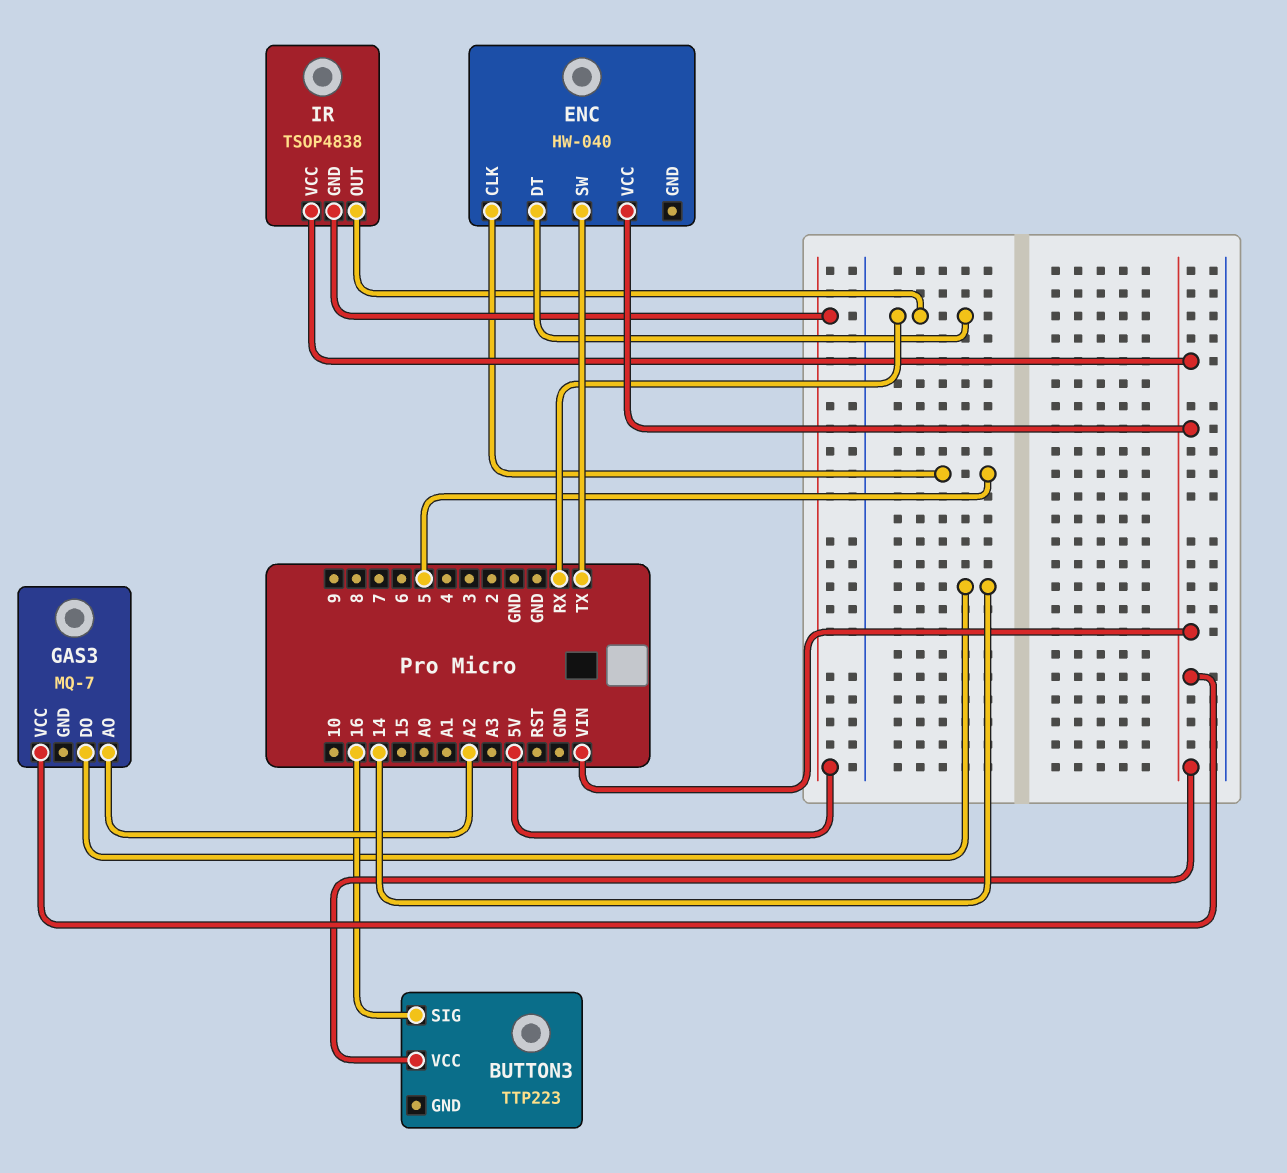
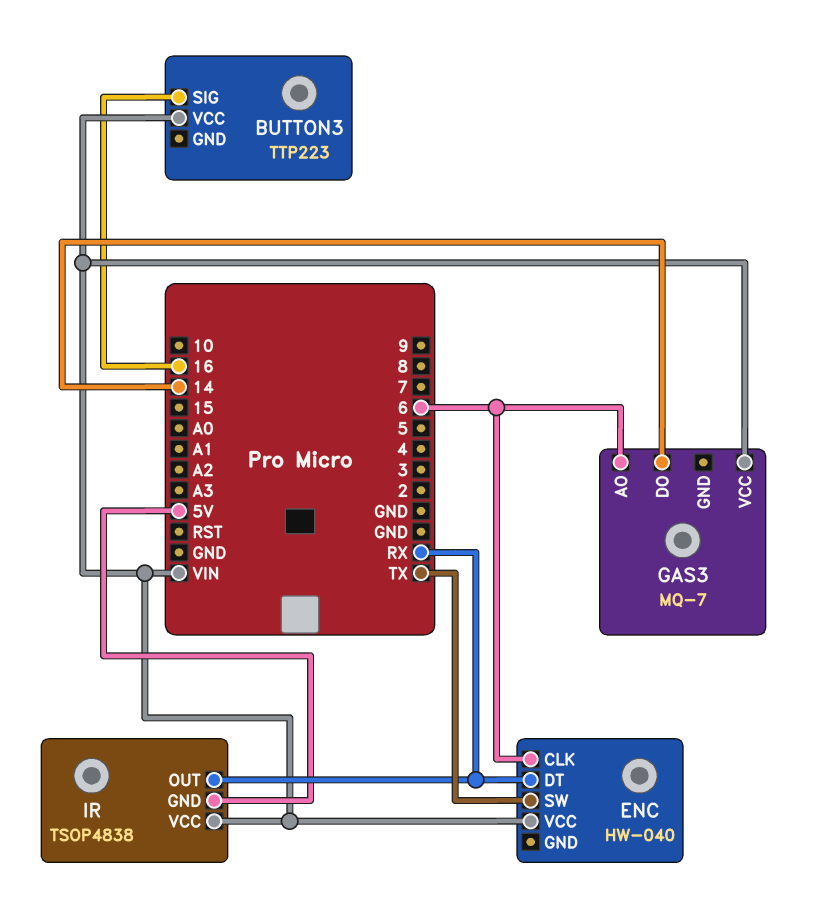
ENC pin CLK: 5 -> 6
GAS3 pin AO: A2 -> 6

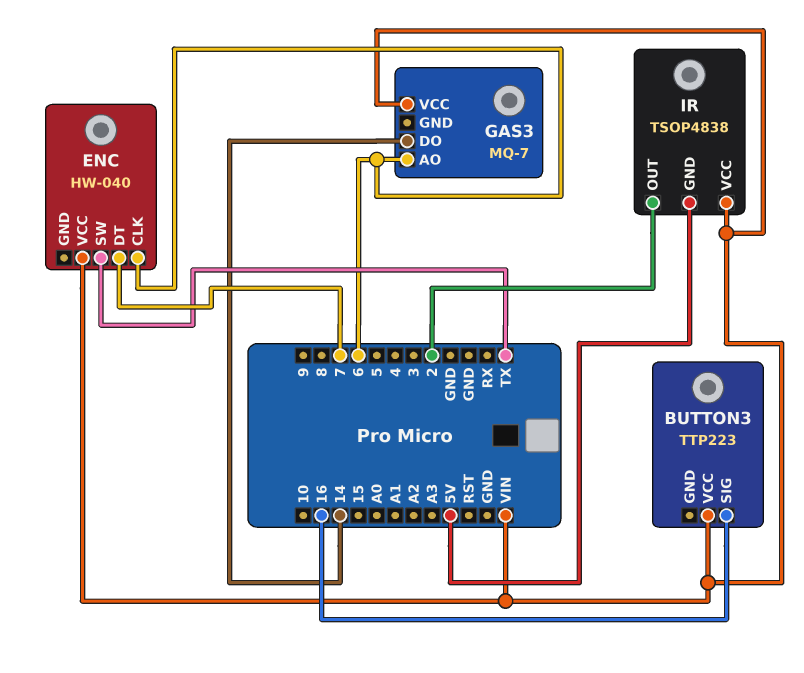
ENC pin DT: RX -> 7
IR pin OUT: RX -> 2

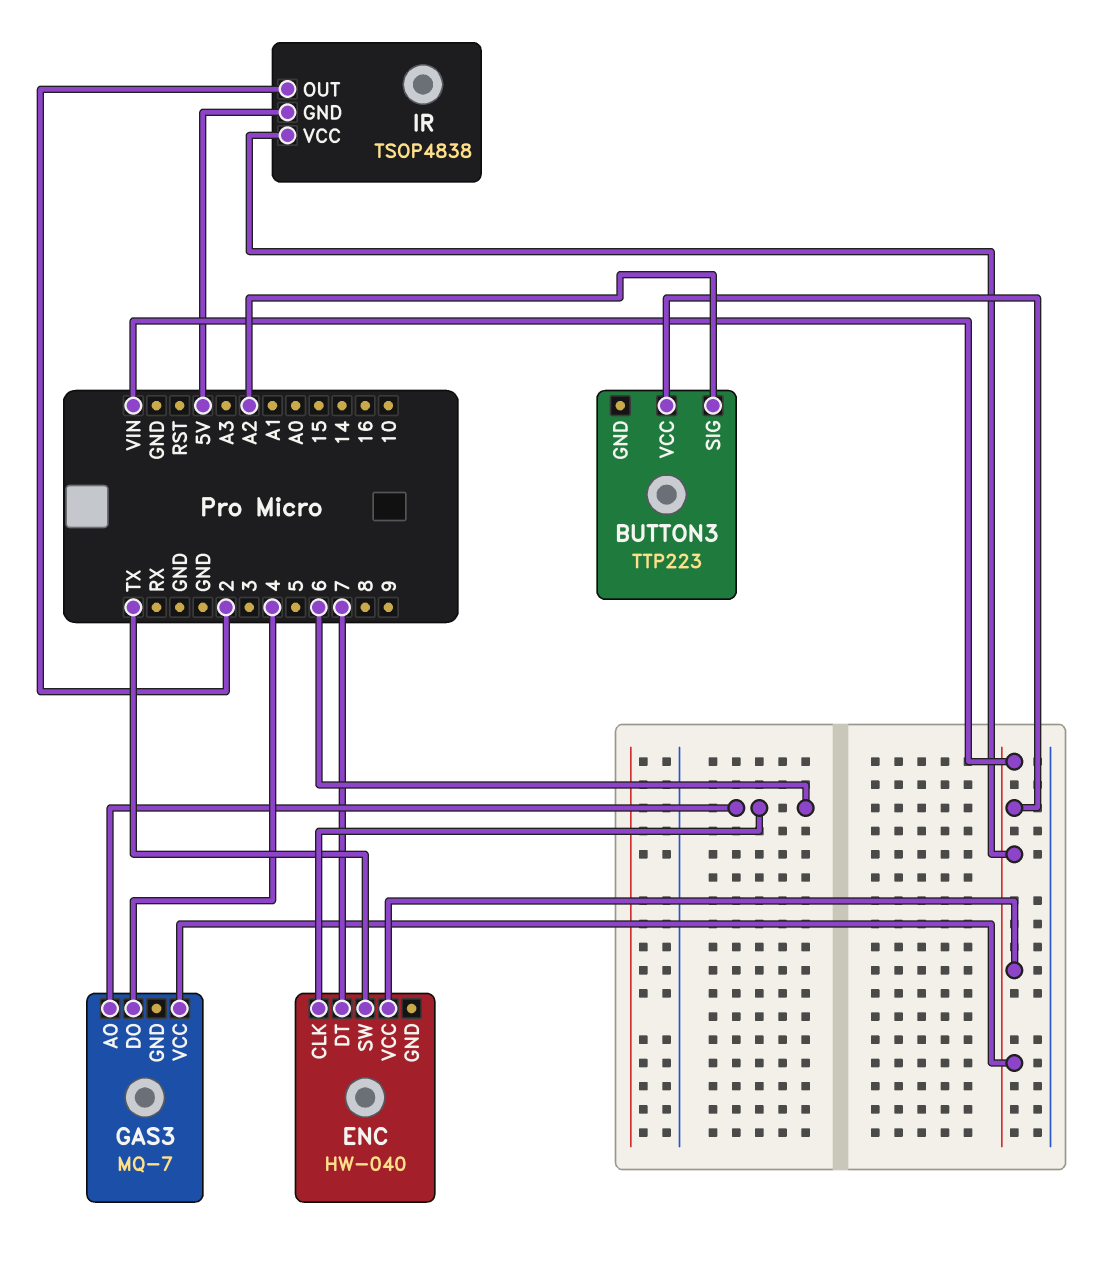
BUTTON3 pin SIG: 16 -> A2
GAS3 pin DO: 14 -> 4

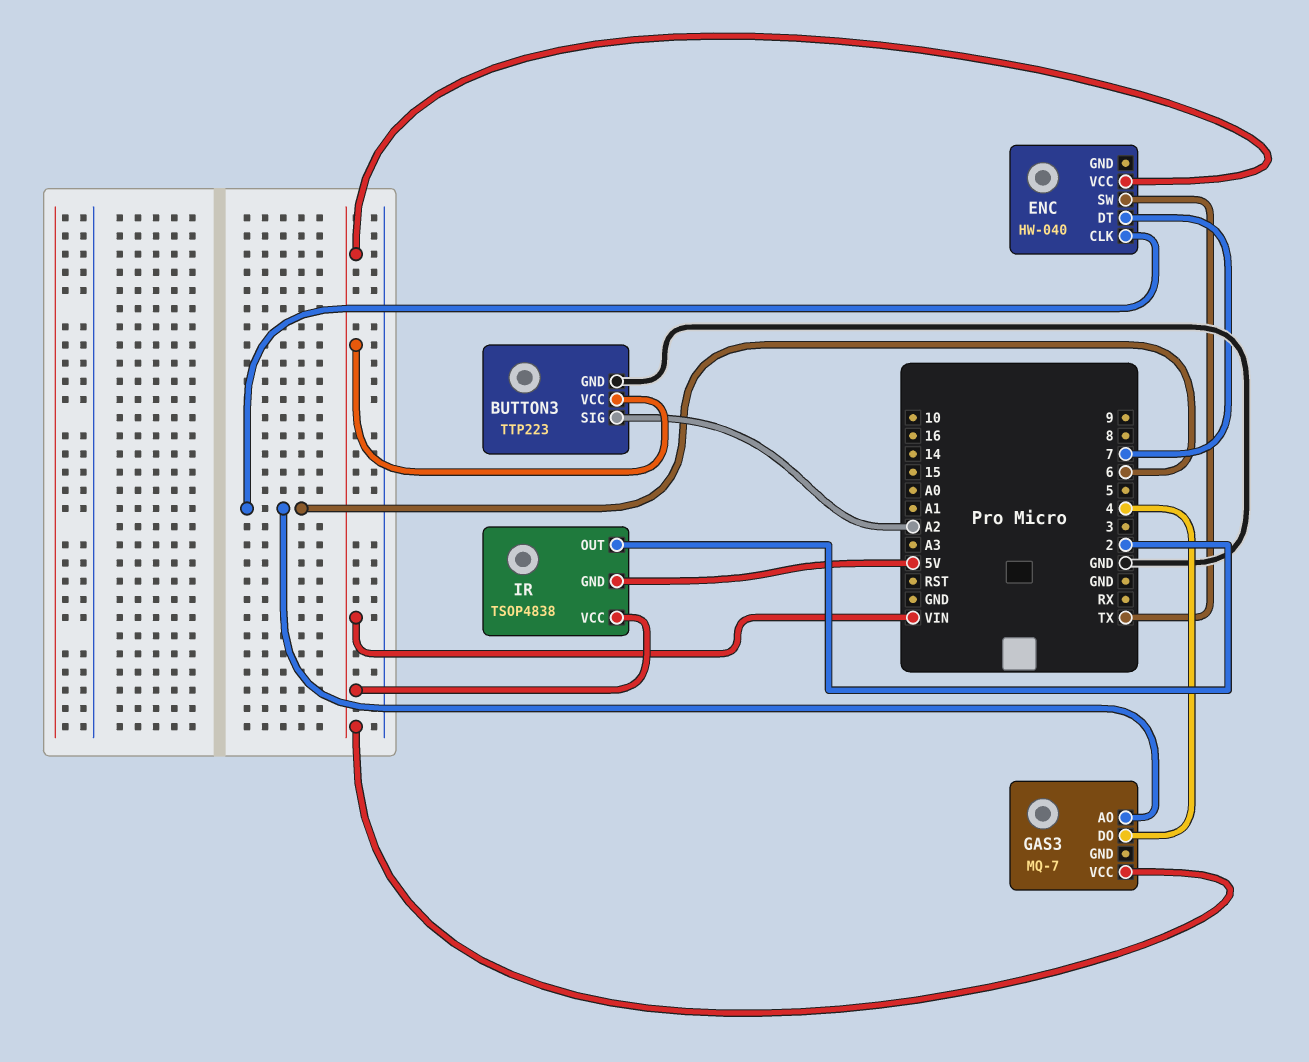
BUTTON3 pin GND: none -> GND

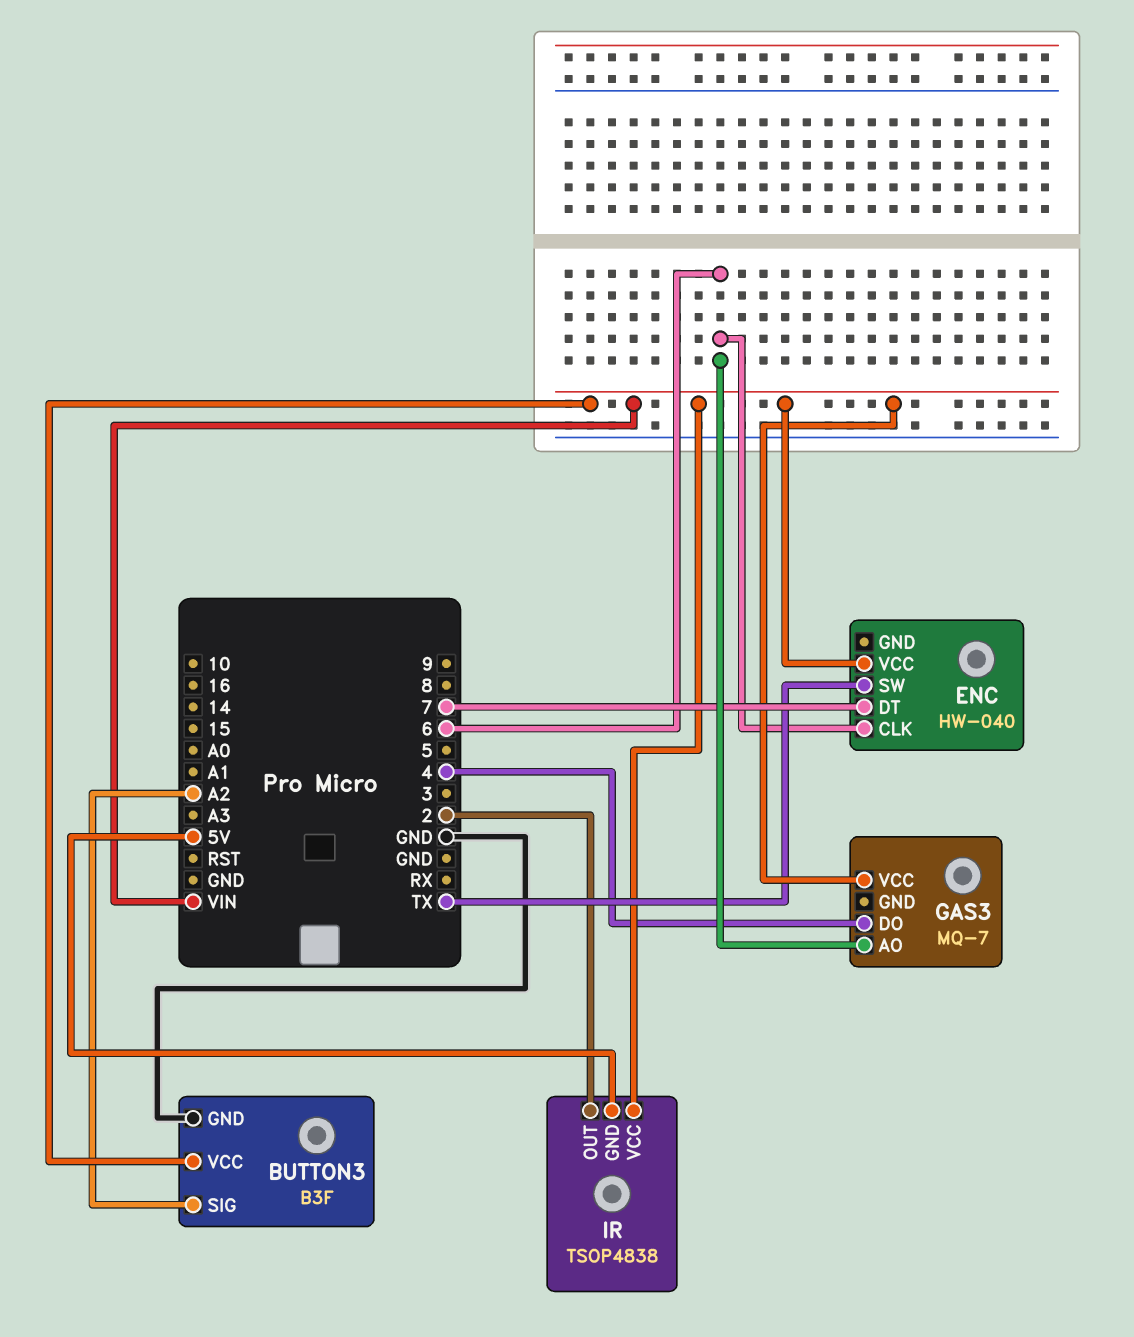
BUTTON3: TTP223 -> B3F

